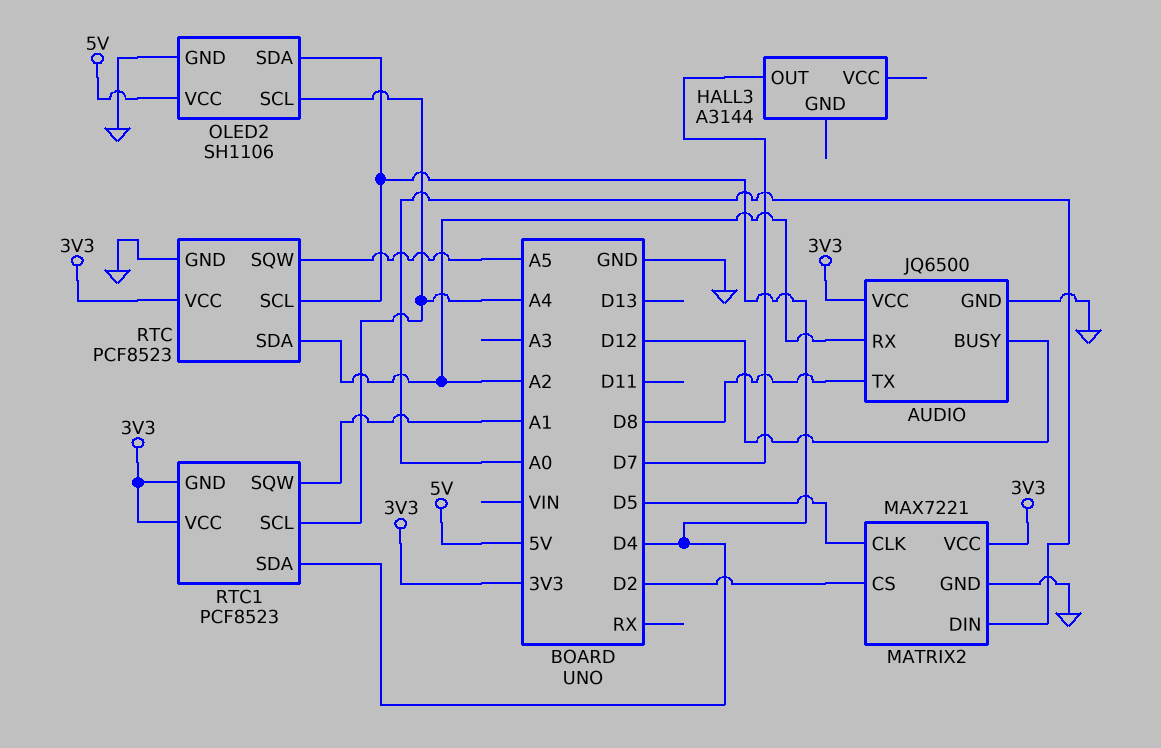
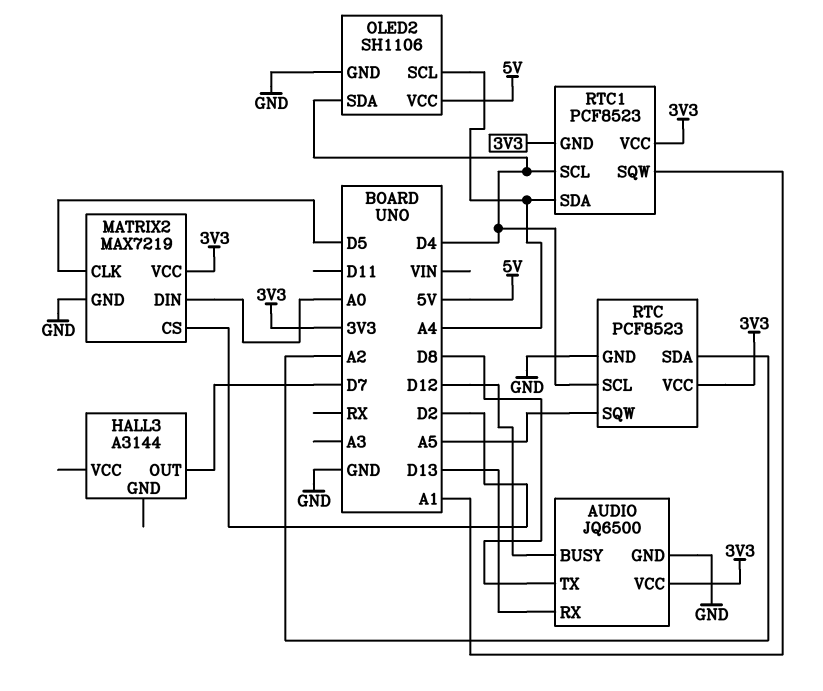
AUDIO pin RX: A2 -> D13
MATRIX2: MAX7221 -> MAX7219
RTC1 pin SCL: A4 -> D4
RTC1 pin SDA: D4 -> A4

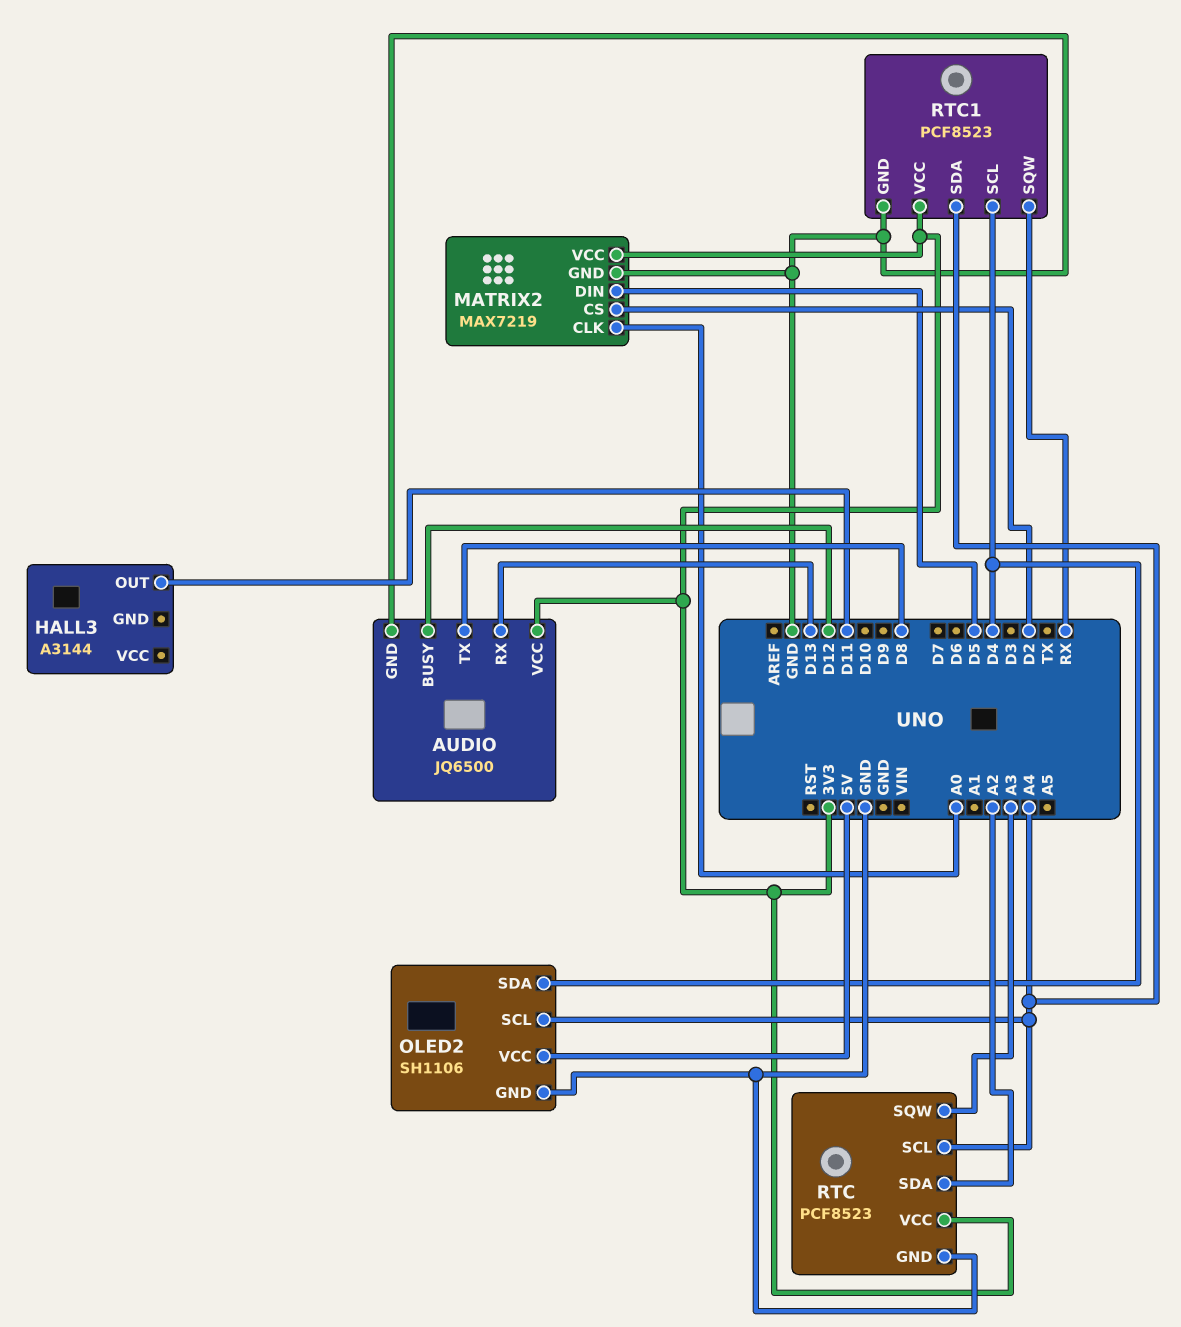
HALL3 pin OUT: D7 -> D11
MATRIX2 pin CLK: D5 -> A0
MATRIX2 pin DIN: A0 -> D5
RTC pin SCL: D4 -> A4
RTC pin SQW: A5 -> A3
RTC1 pin GND: 3V3 -> GND
RTC1 pin SQW: A1 -> RX

